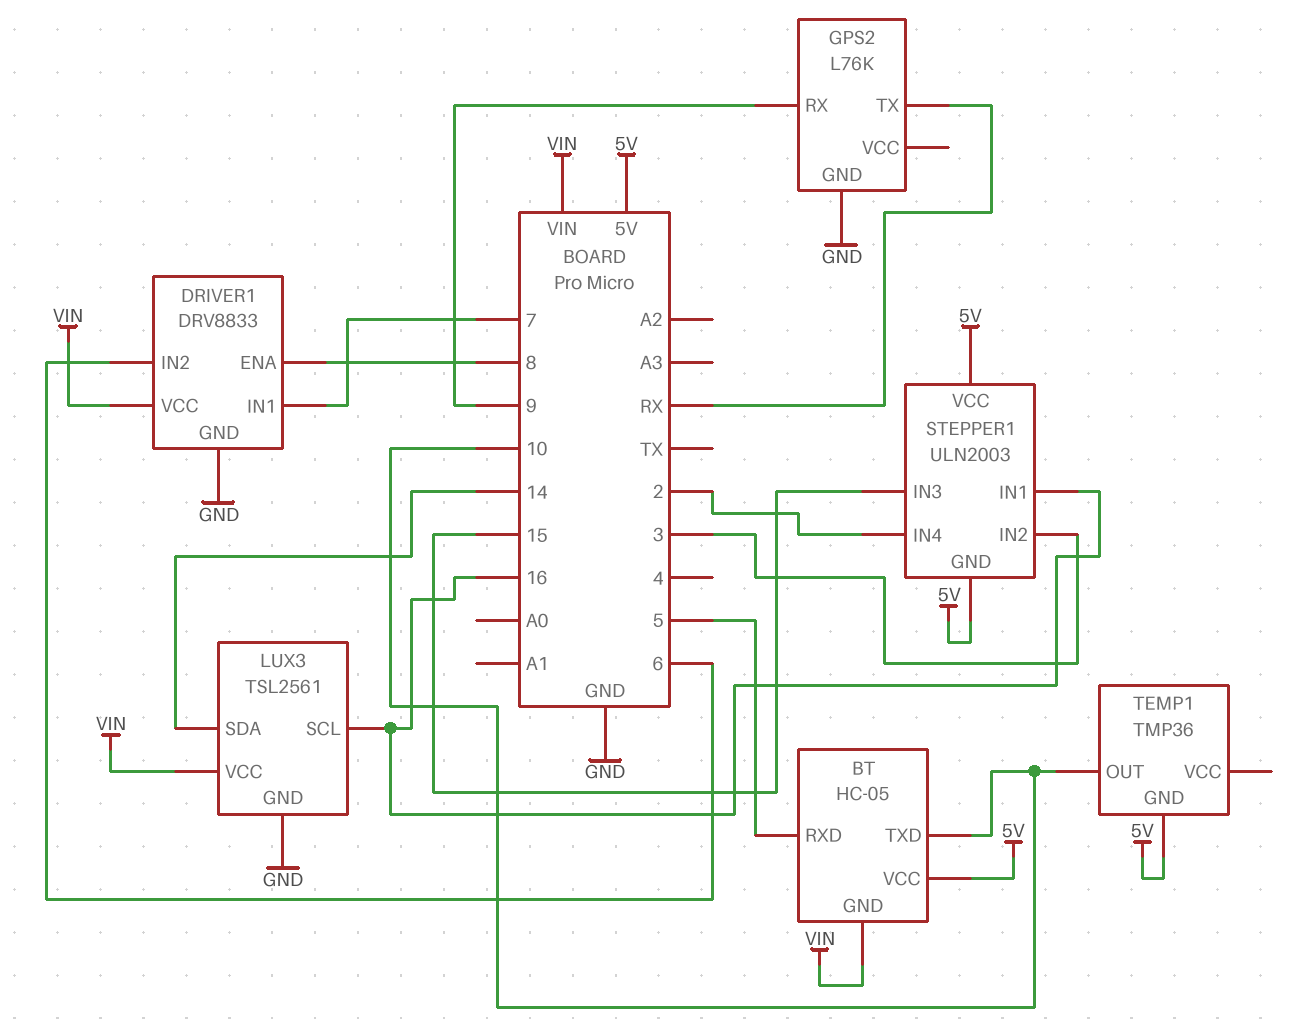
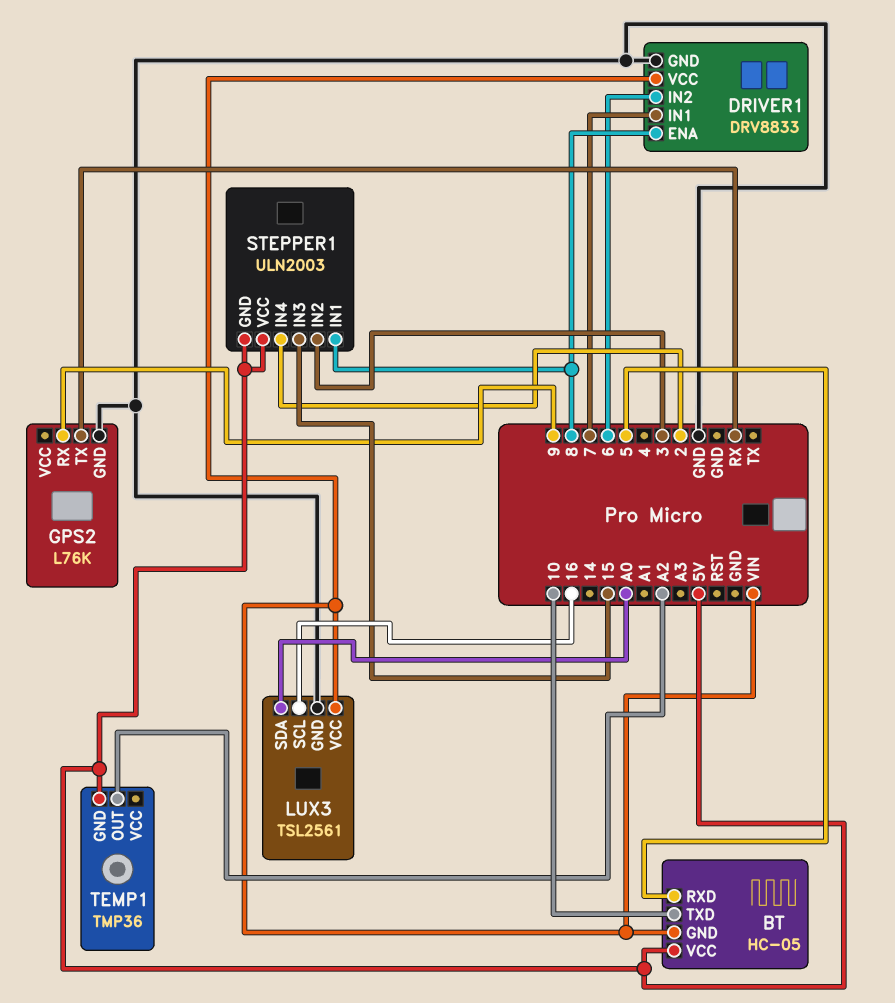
LUX3 pin SDA: 14 -> A0
STEPPER1 pin IN1: 16 -> 8
TEMP1 pin OUT: 10 -> A2

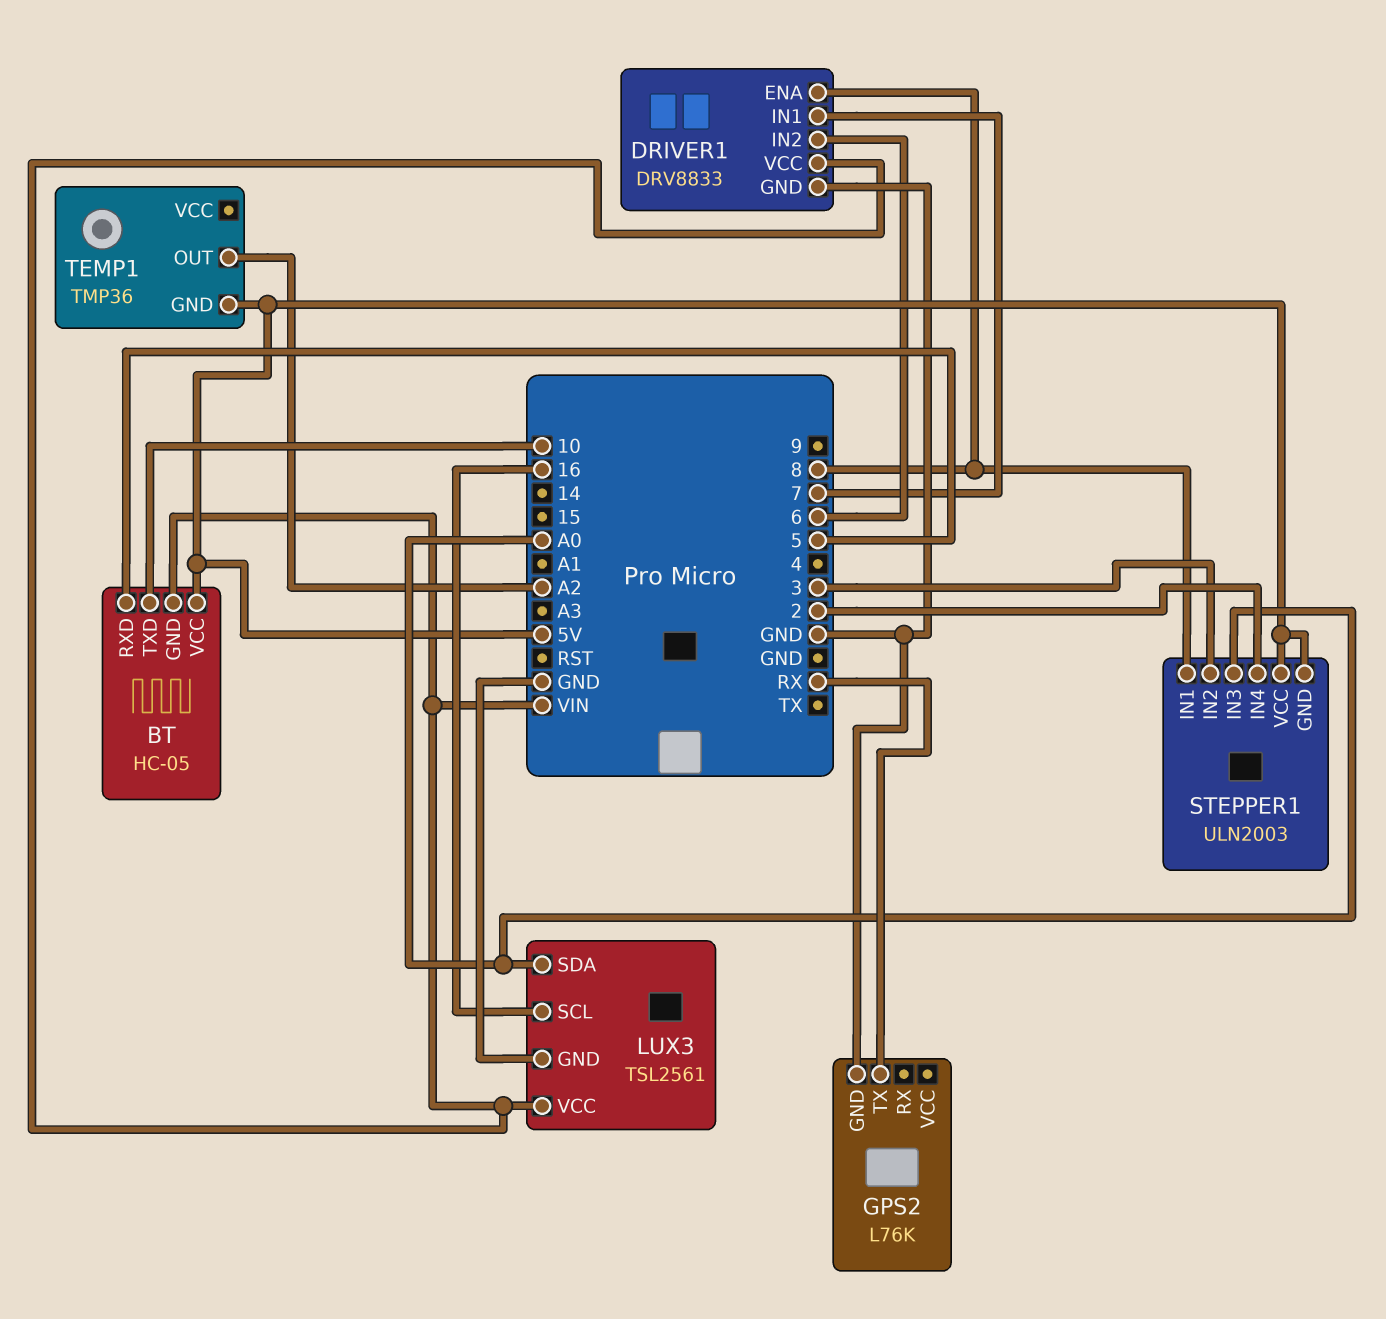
GPS2 pin RX: 9 -> none
STEPPER1 pin IN3: 15 -> A0

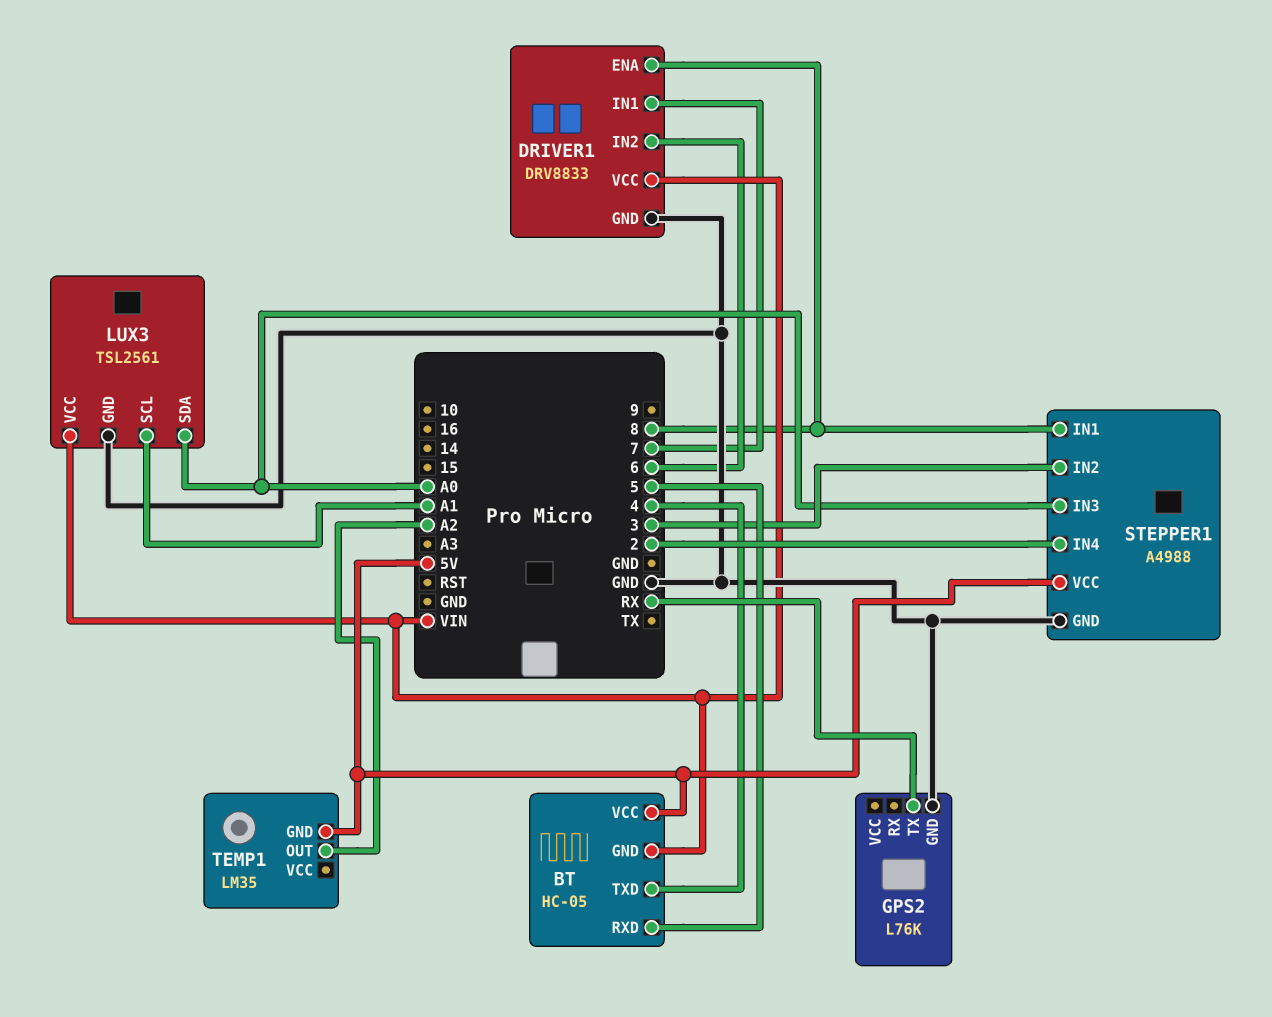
BT pin TXD: 10 -> 4
LUX3 pin SCL: 16 -> A1
STEPPER1: ULN2003 -> A4988
STEPPER1 pin GND: 5V -> GND
TEMP1: TMP36 -> LM35

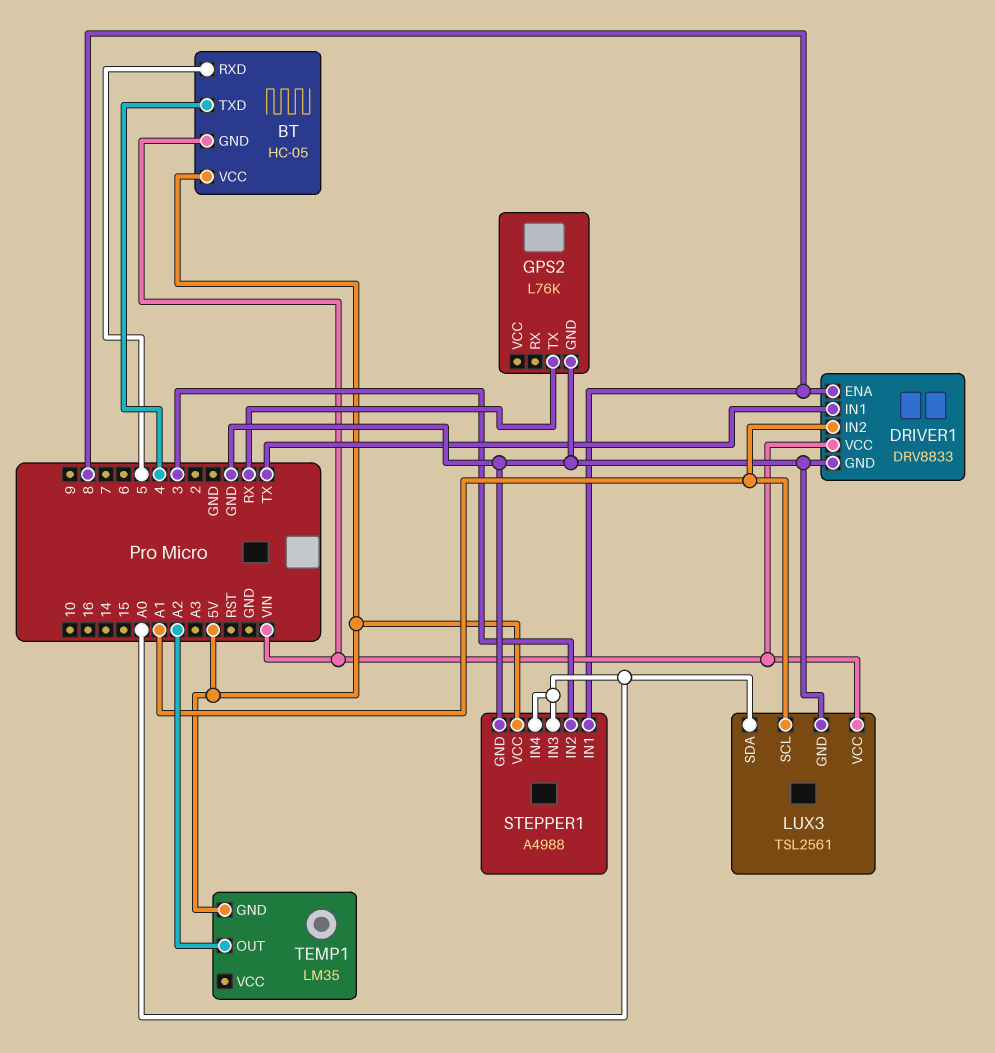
DRIVER1 pin IN1: 7 -> TX
DRIVER1 pin IN2: 6 -> A1
STEPPER1 pin IN4: 2 -> A0

